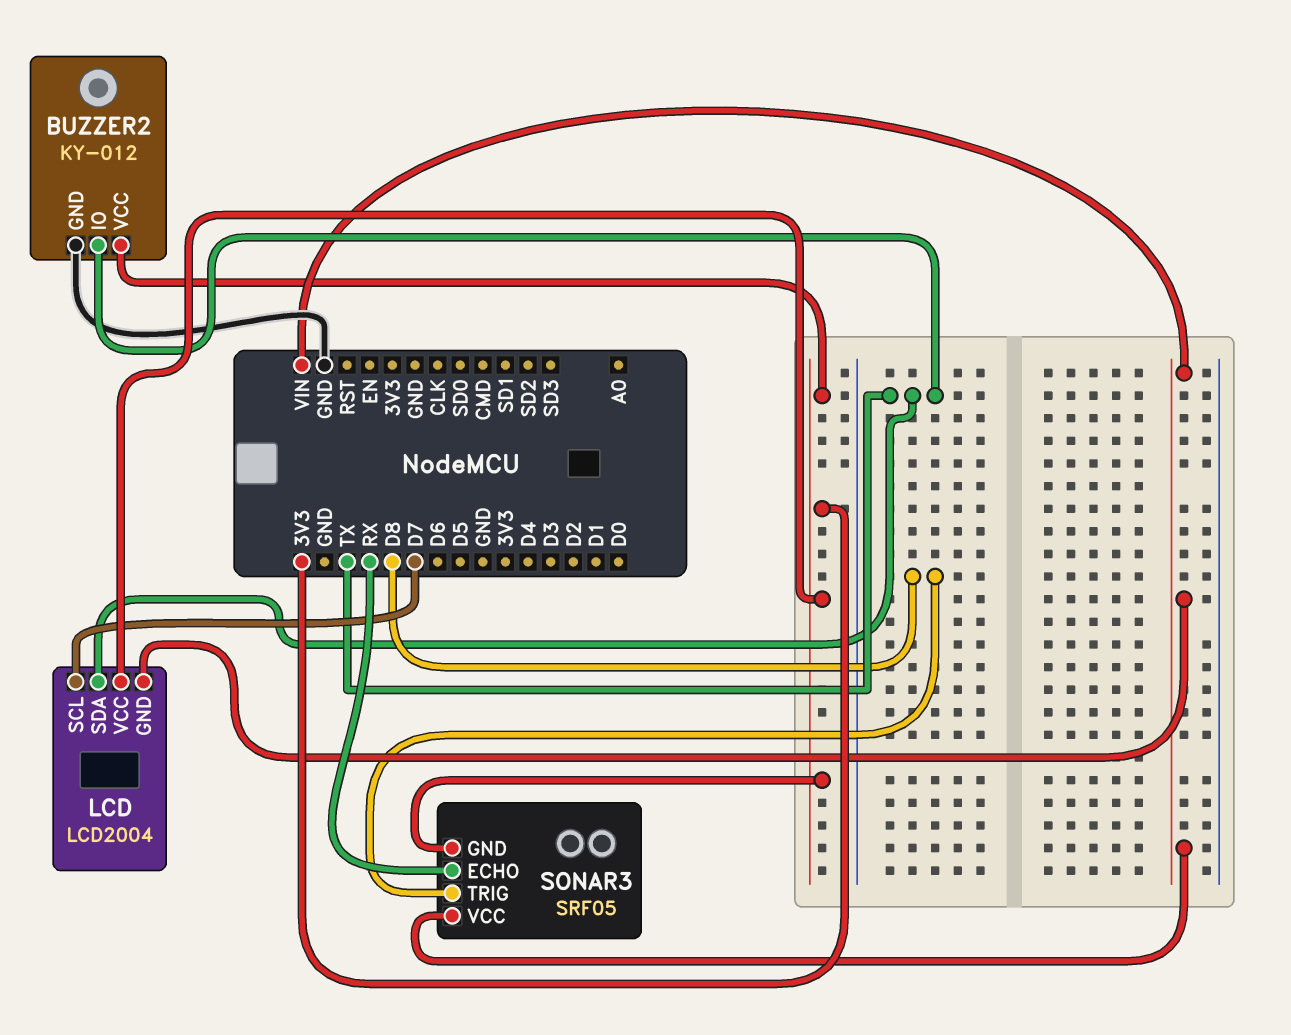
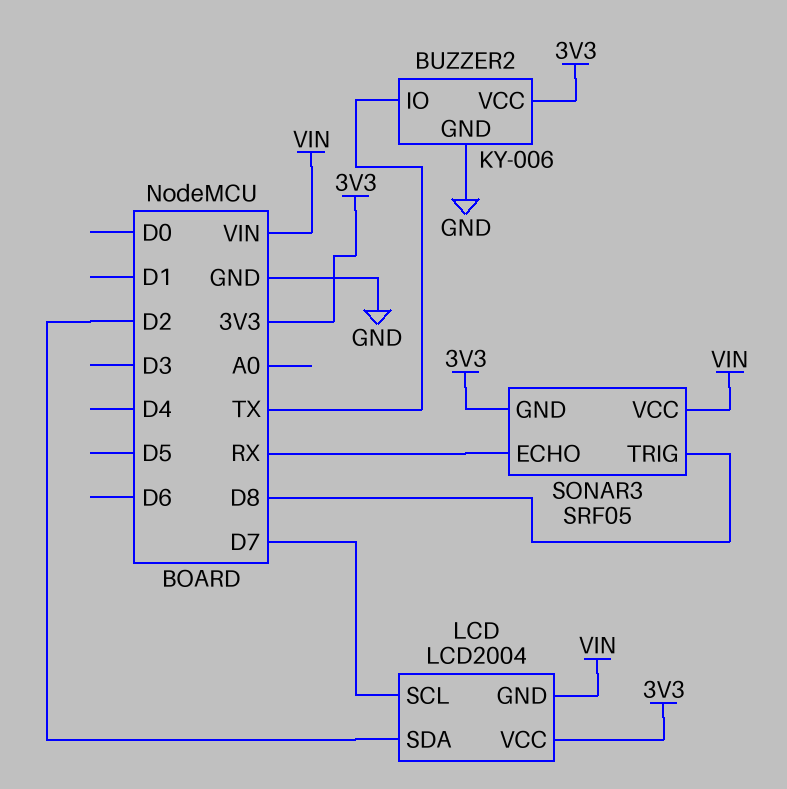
BUZZER2: KY-012 -> KY-006
LCD pin SDA: TX -> D2

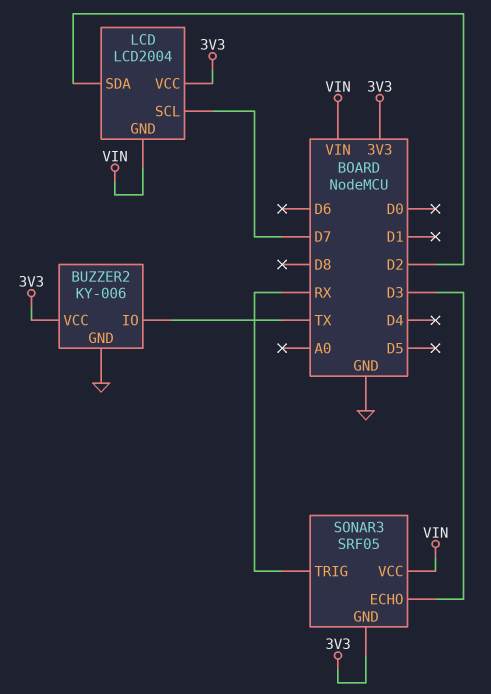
SONAR3 pin ECHO: RX -> D3
SONAR3 pin TRIG: D8 -> RX

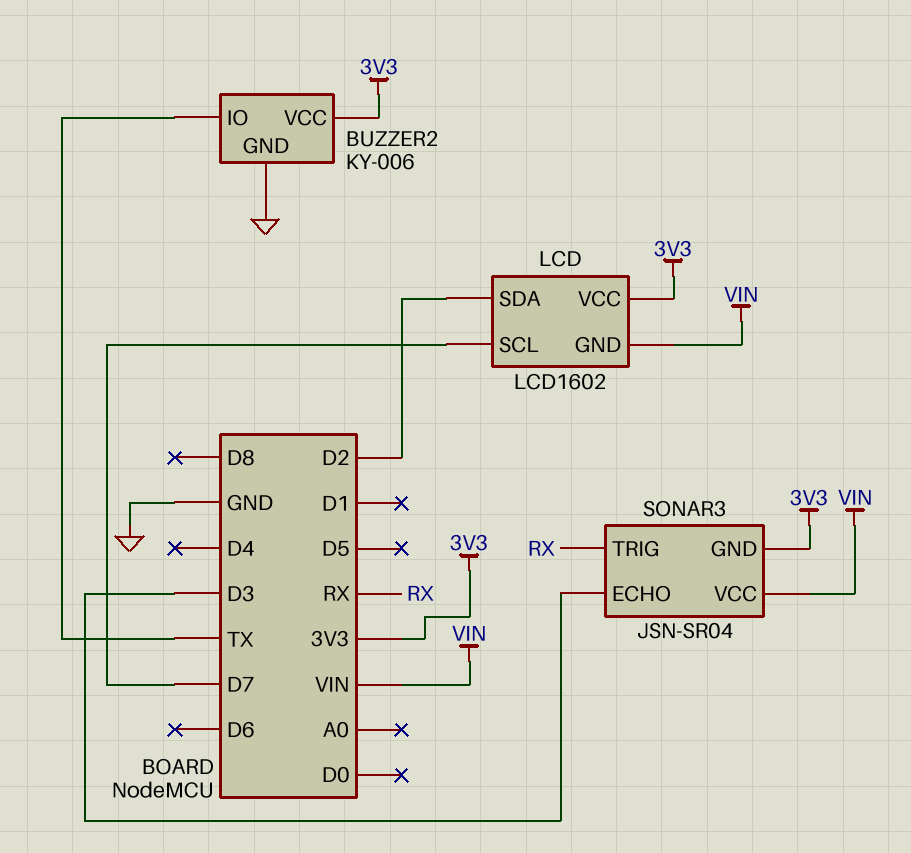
LCD: LCD2004 -> LCD1602
SONAR3: SRF05 -> JSN-SR04

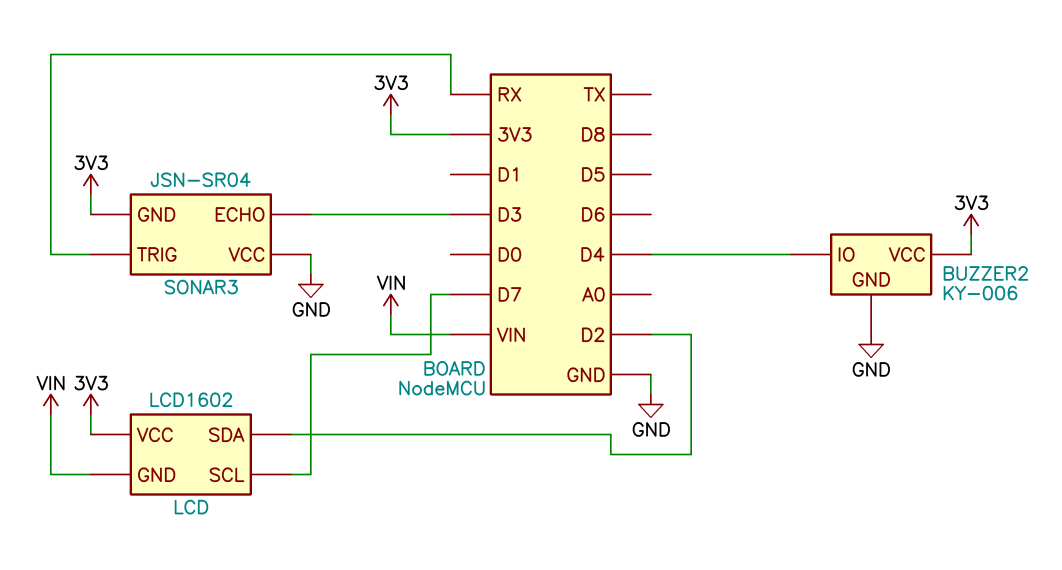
BUZZER2 pin IO: TX -> D4
SONAR3 pin VCC: VIN -> GND

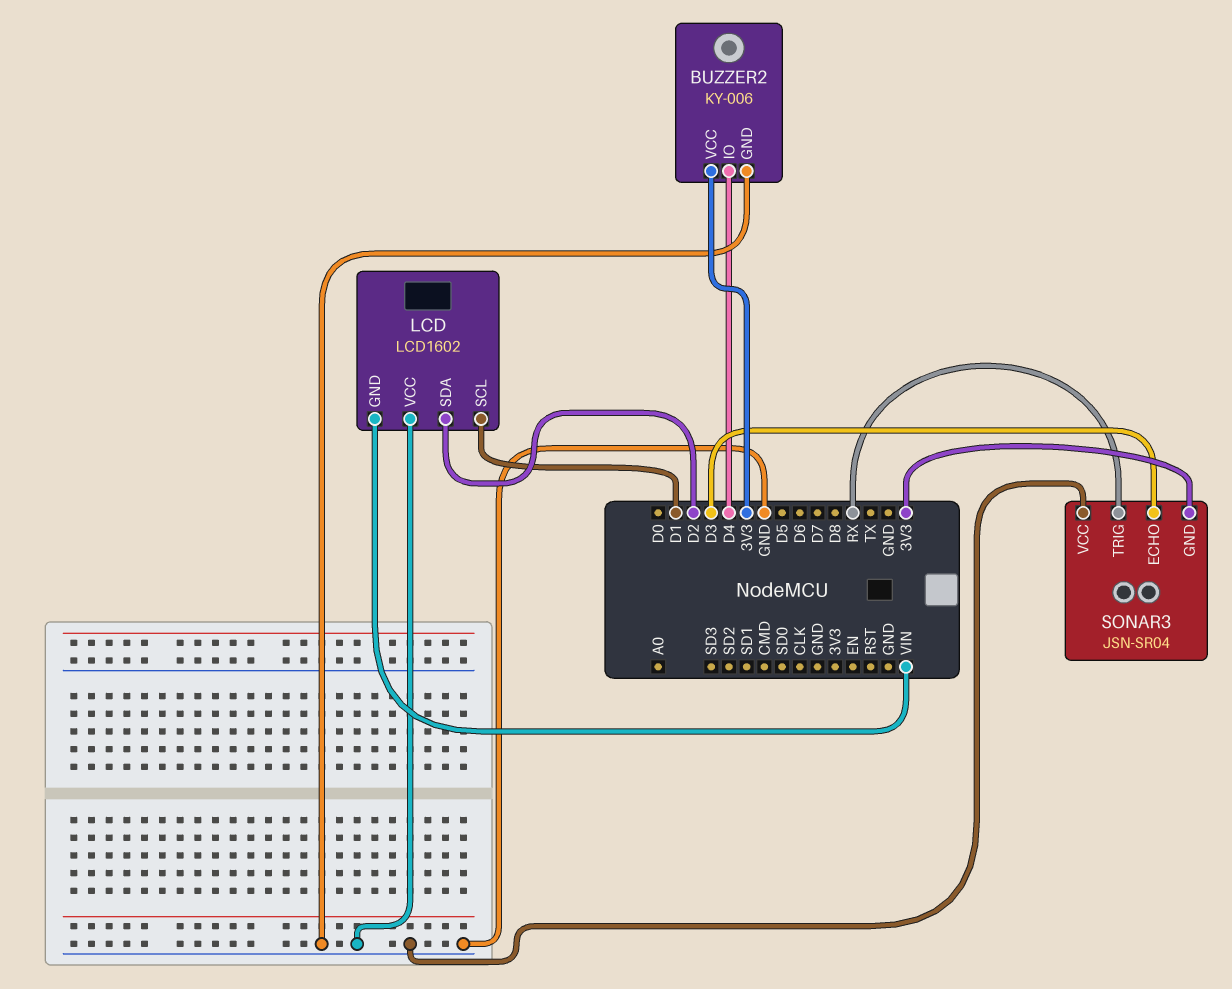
LCD pin SCL: D7 -> D1
LCD pin VCC: 3V3 -> GND

